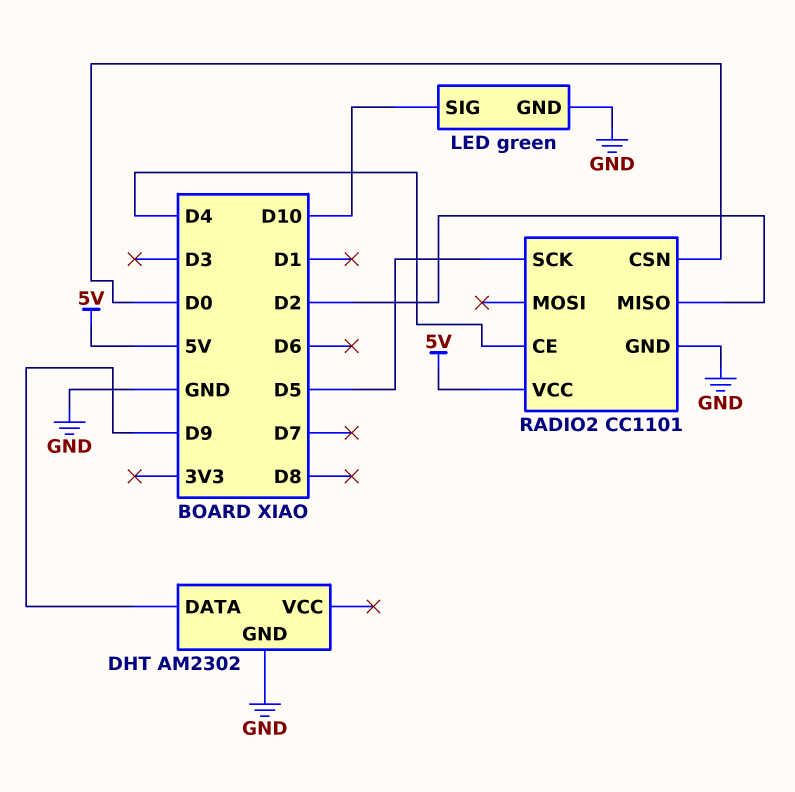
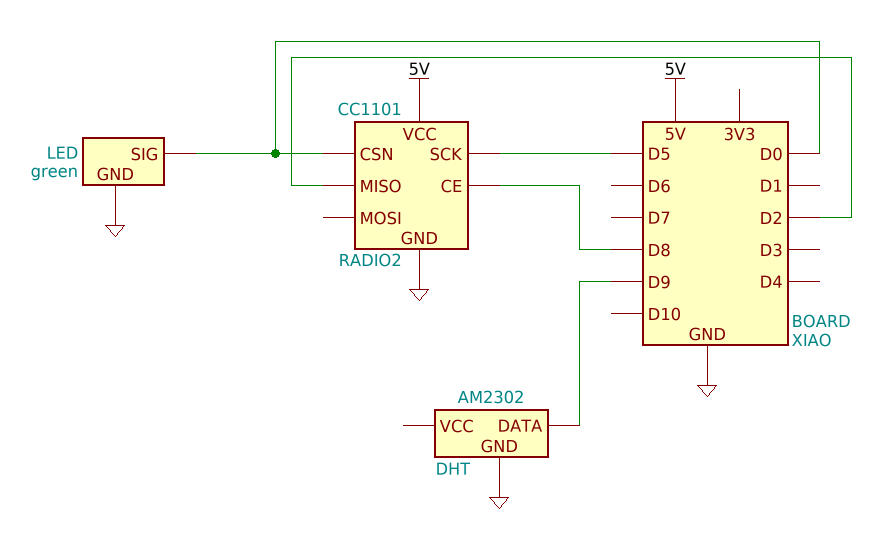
LED pin SIG: D10 -> D0
RADIO2 pin CE: D4 -> D8

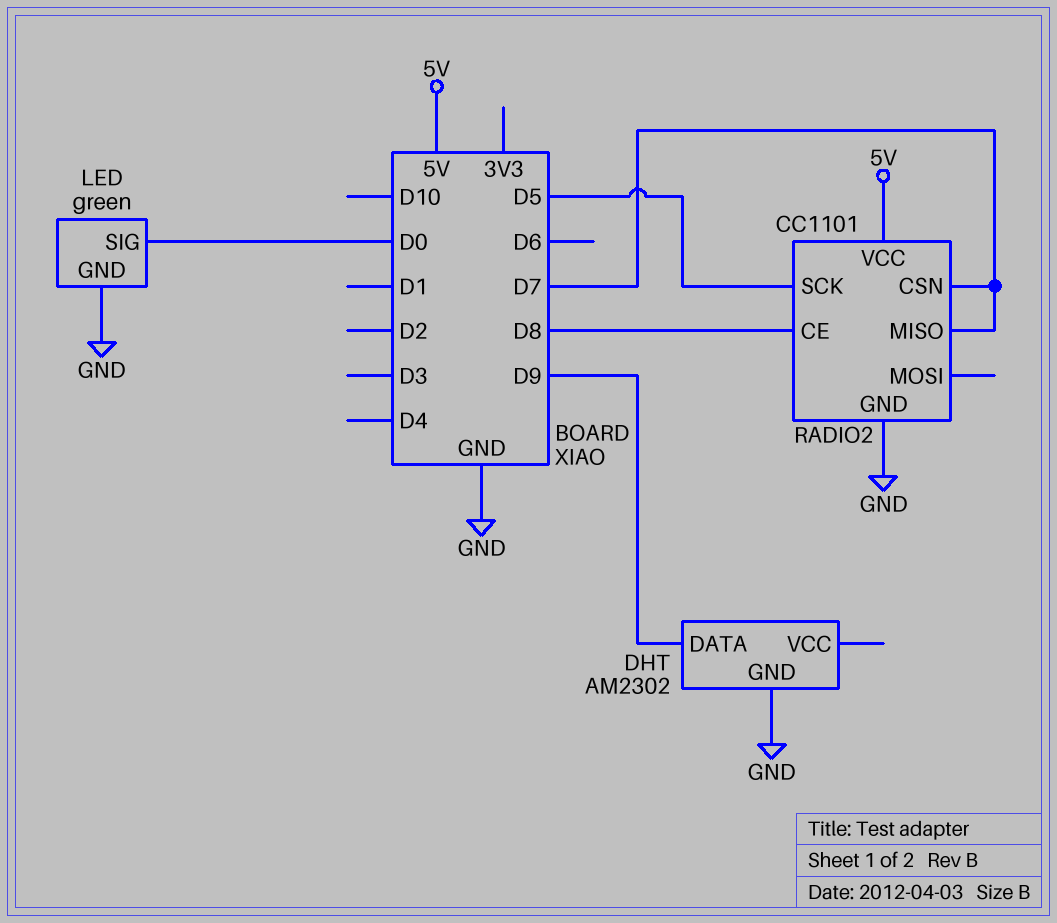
RADIO2 pin CSN: D0 -> D7
RADIO2 pin MISO: D2 -> D7

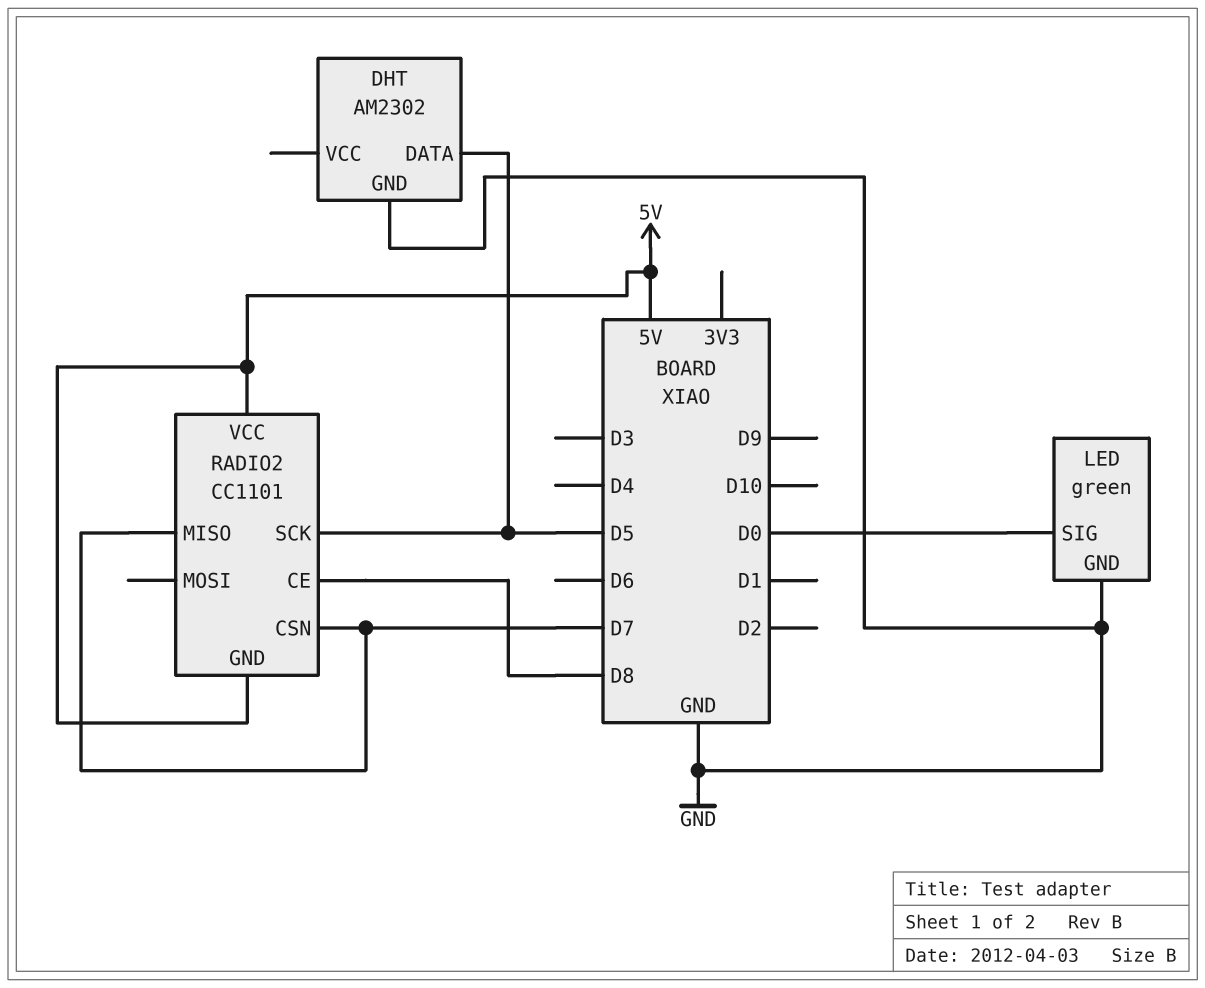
DHT pin DATA: D9 -> D5
RADIO2 pin GND: GND -> 5V

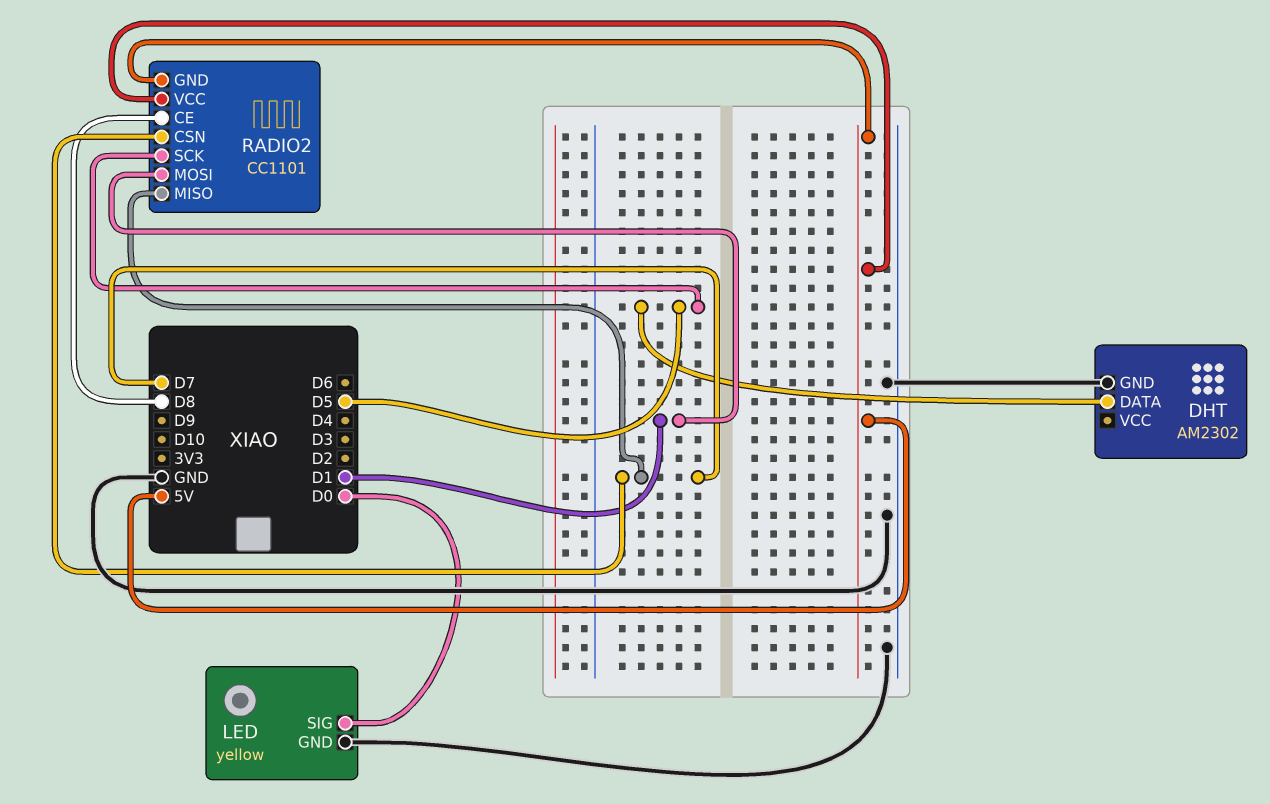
LED: green -> yellow
RADIO2 pin MOSI: none -> D1

